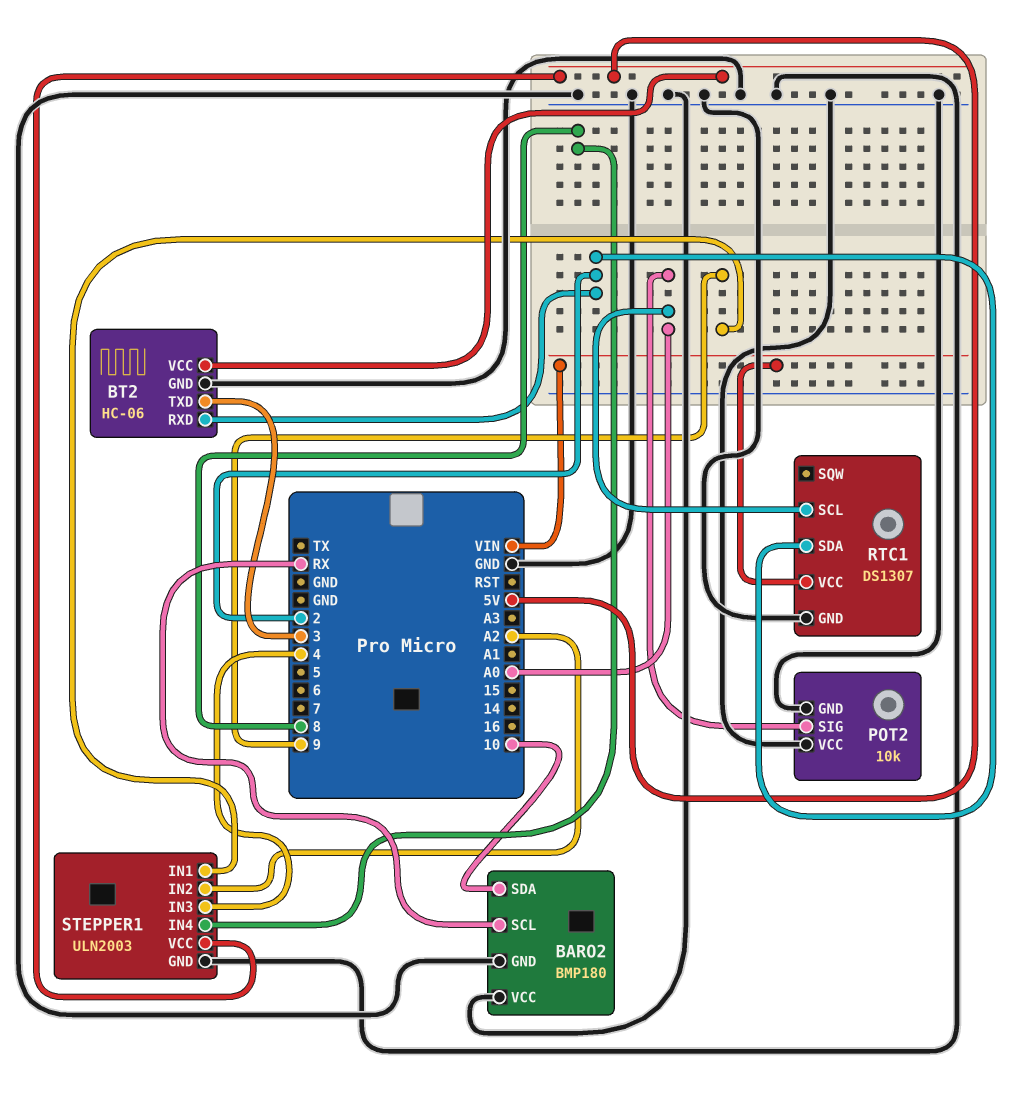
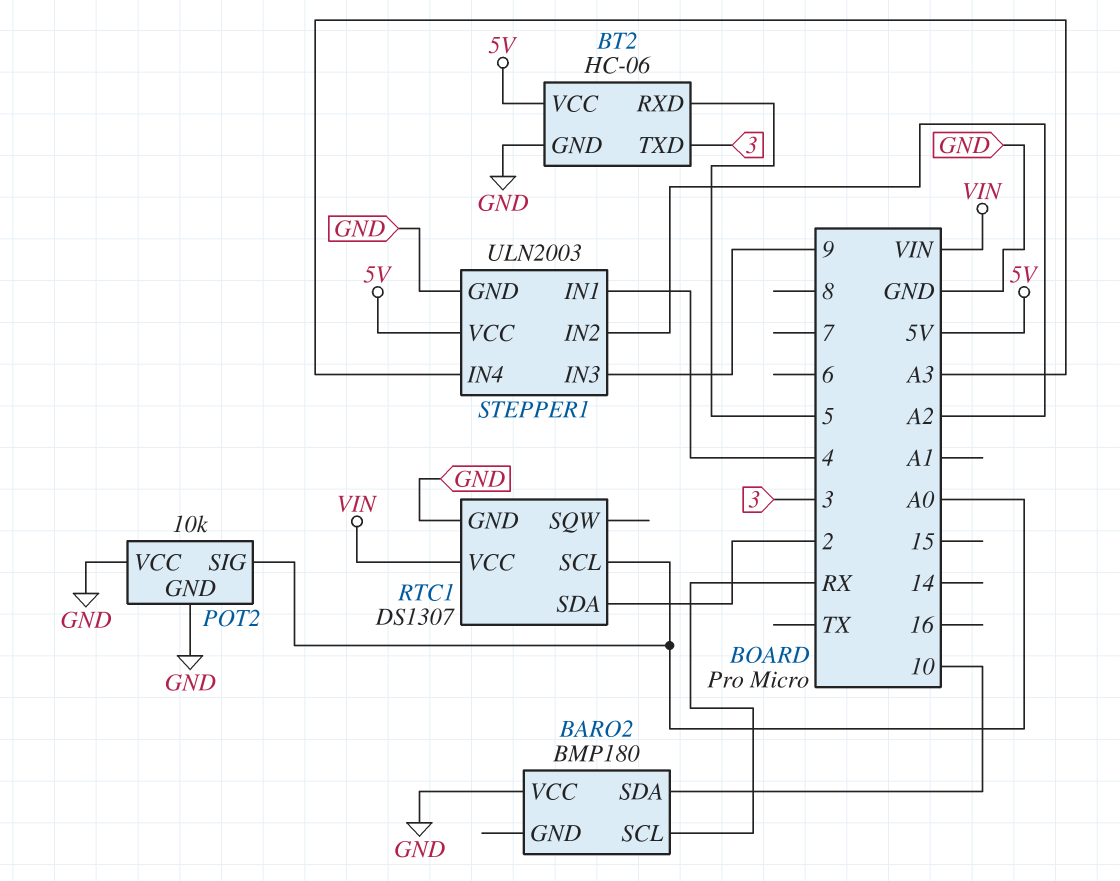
BARO2 pin GND: GND -> none
BT2 pin RXD: 2 -> 5
STEPPER1 pin IN1: 9 -> 4
STEPPER1 pin IN3: 4 -> 9
STEPPER1 pin IN4: 8 -> A3

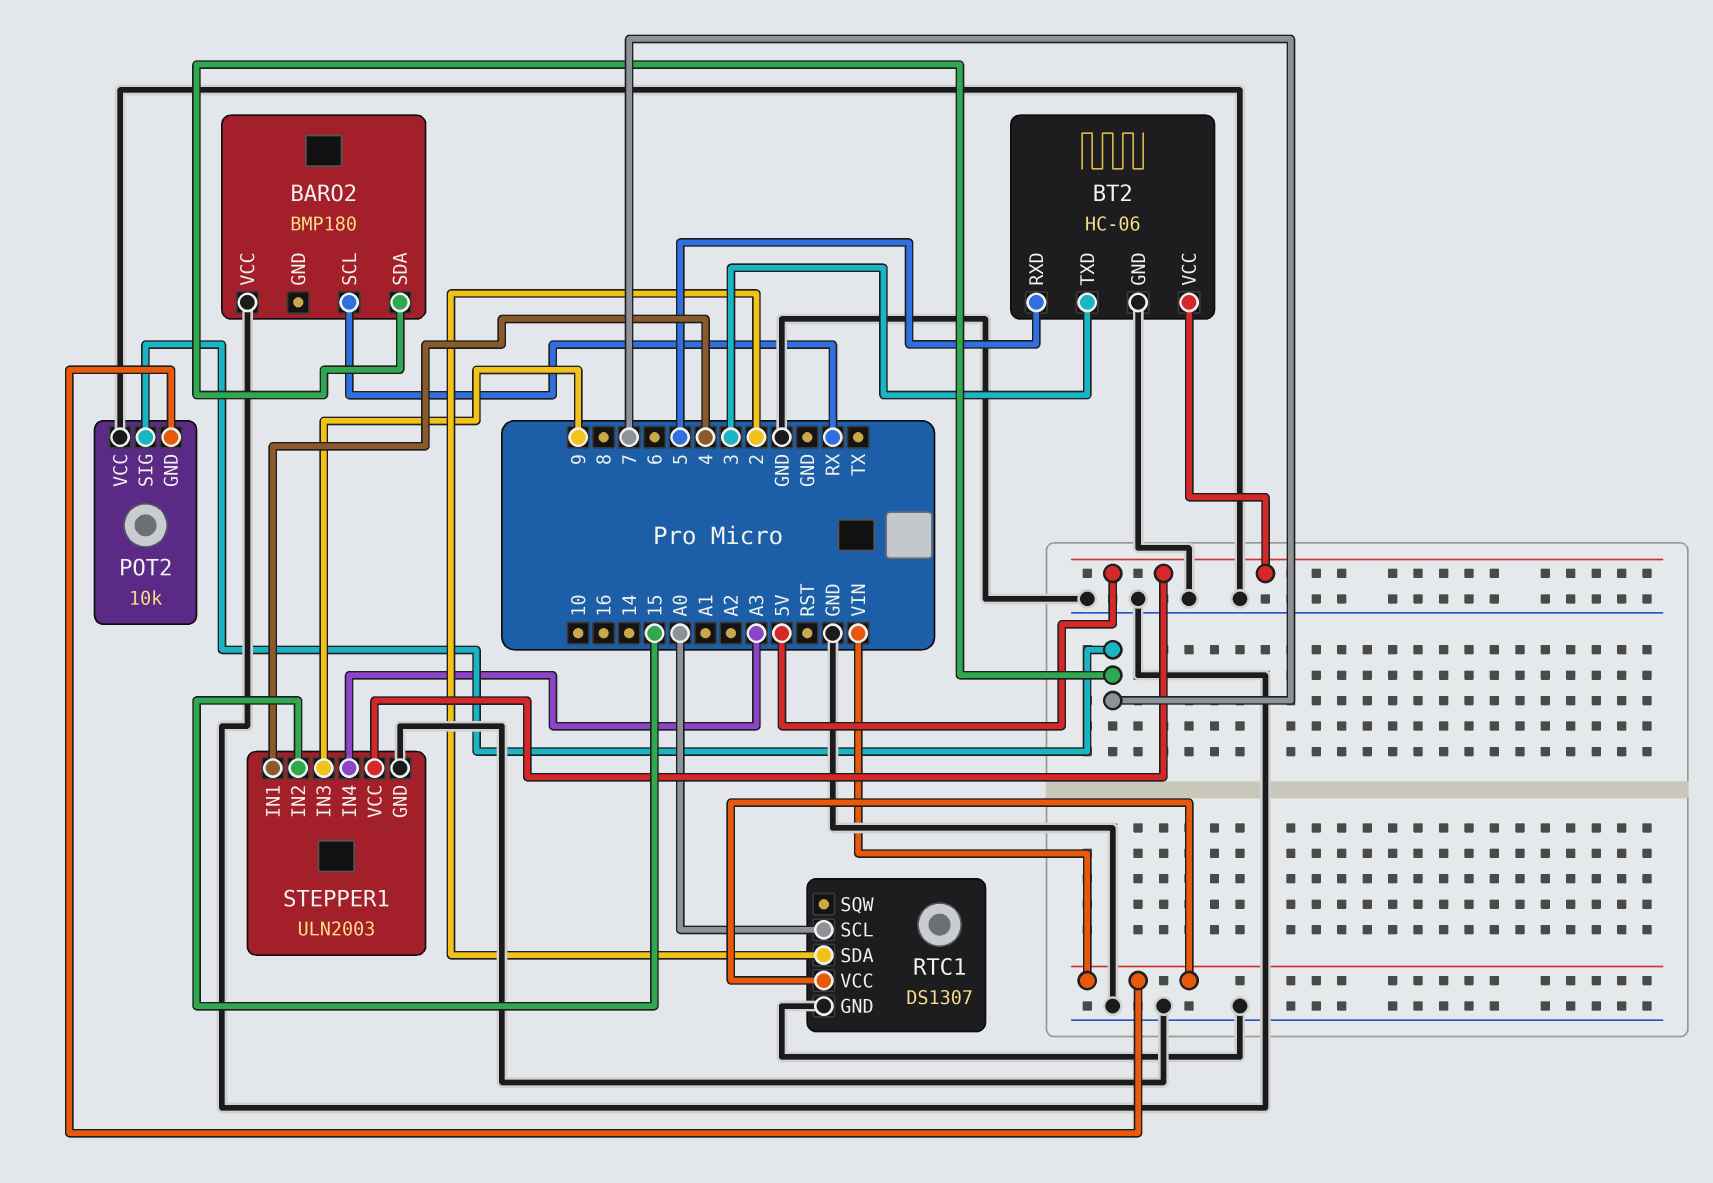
BARO2 pin SDA: 10 -> 7
POT2 pin GND: GND -> VIN
POT2 pin SIG: A0 -> 7
STEPPER1 pin IN2: A2 -> 15

